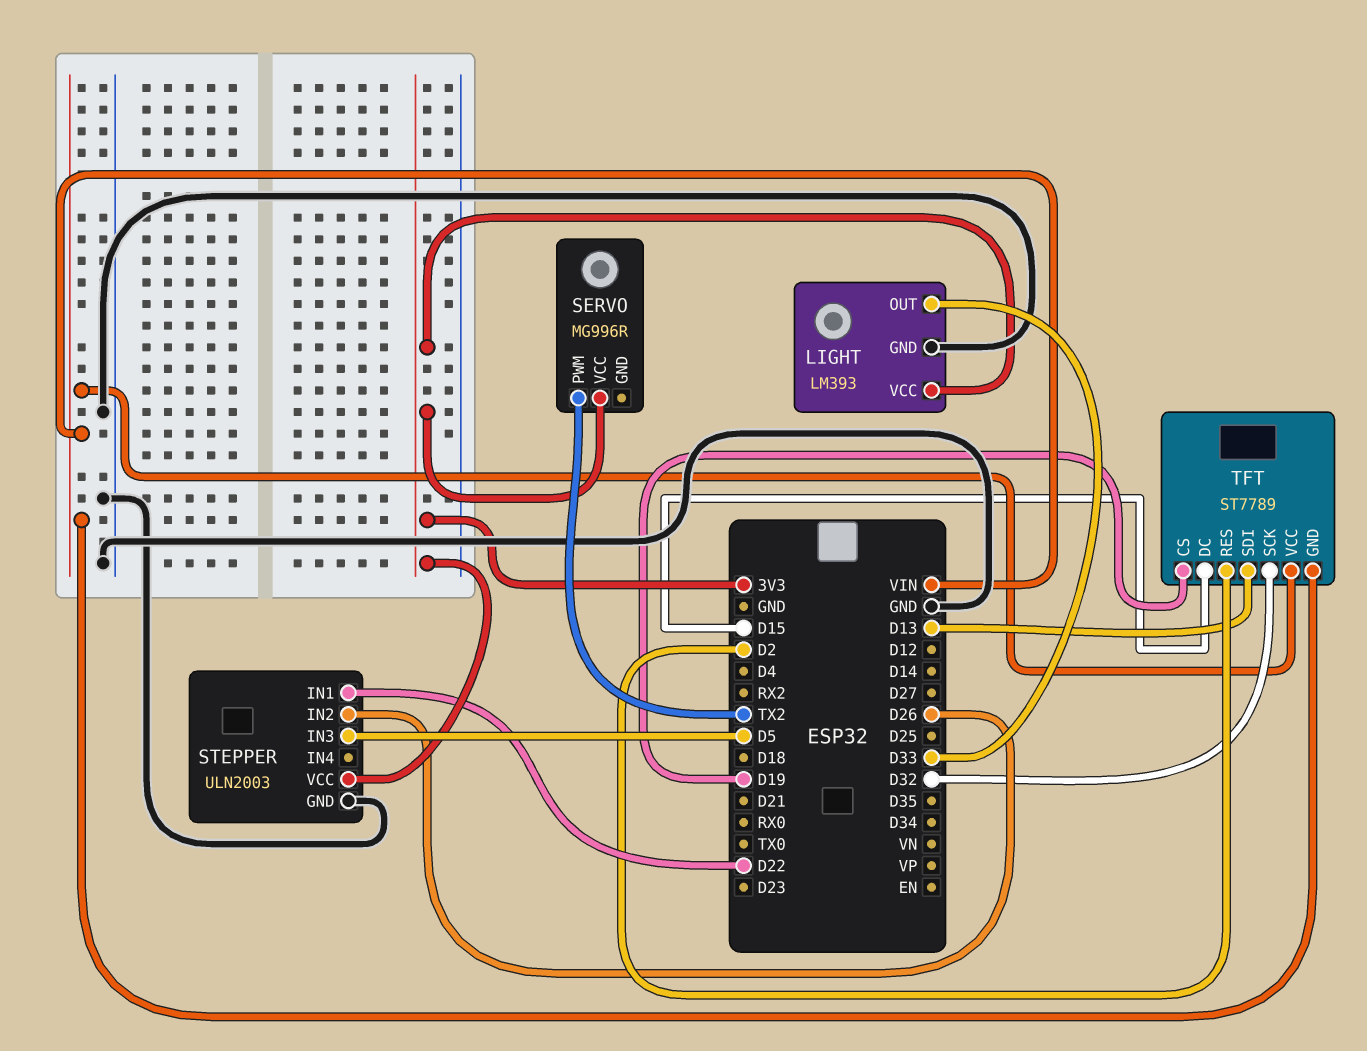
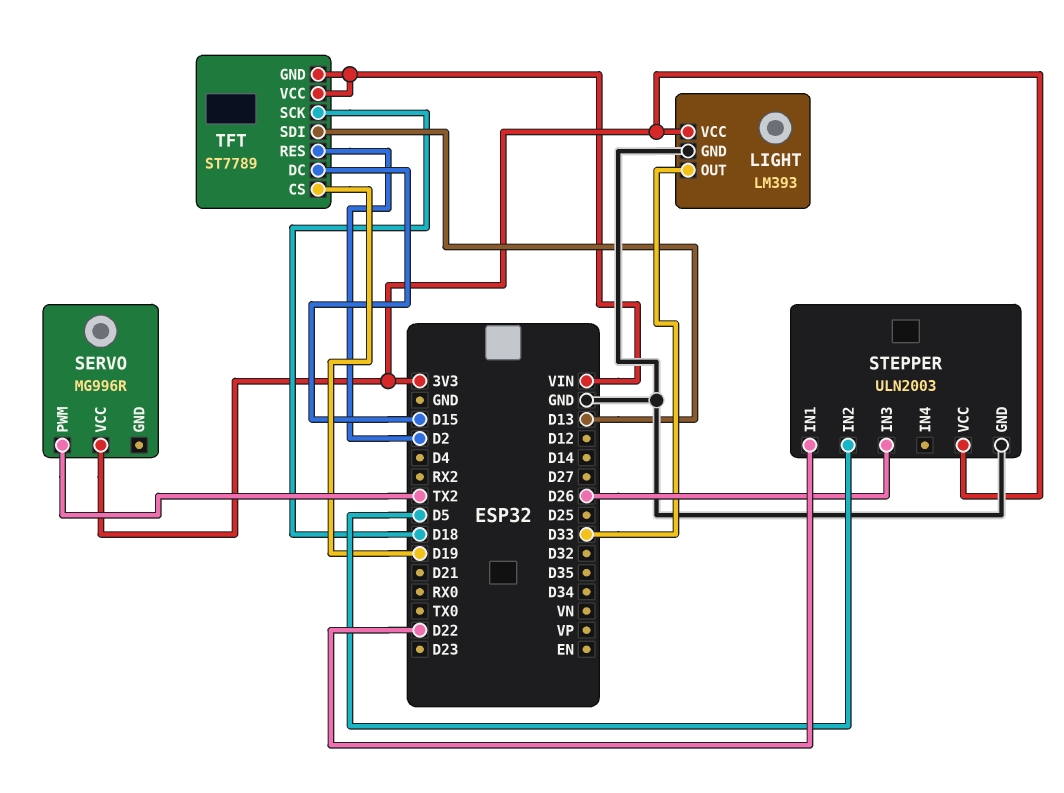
STEPPER pin IN2: D26 -> D5
STEPPER pin IN3: D5 -> D26
TFT pin SCK: D32 -> D18

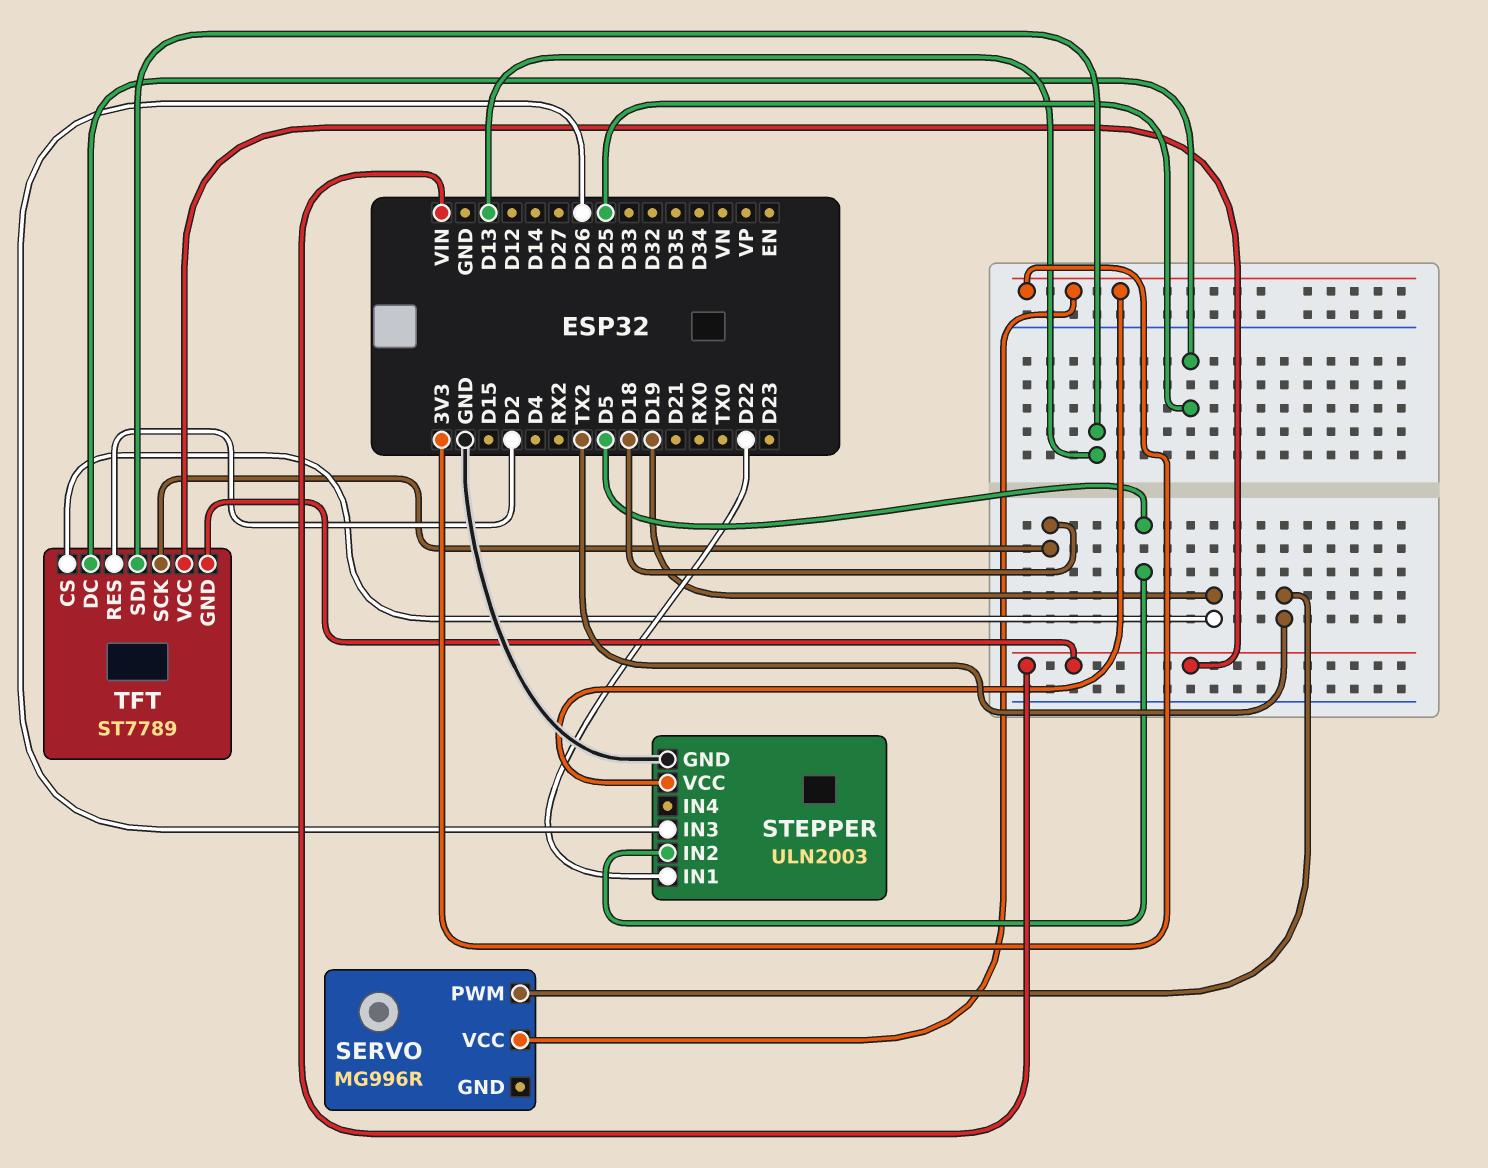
LIGHT: LM393 -> none
LIGHT pin GND: GND -> none
LIGHT pin OUT: D33 -> none
LIGHT pin VCC: 3V3 -> none
TFT pin DC: D15 -> D25

